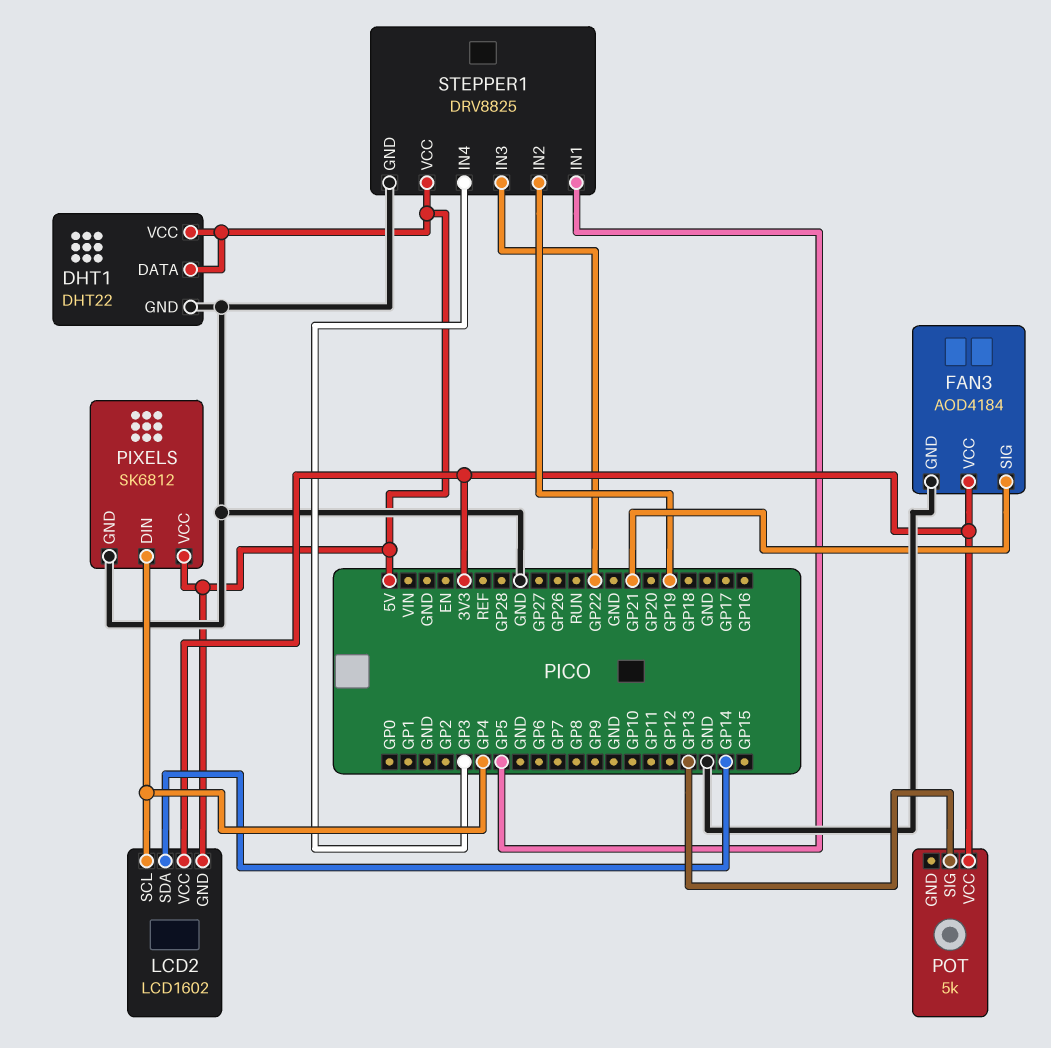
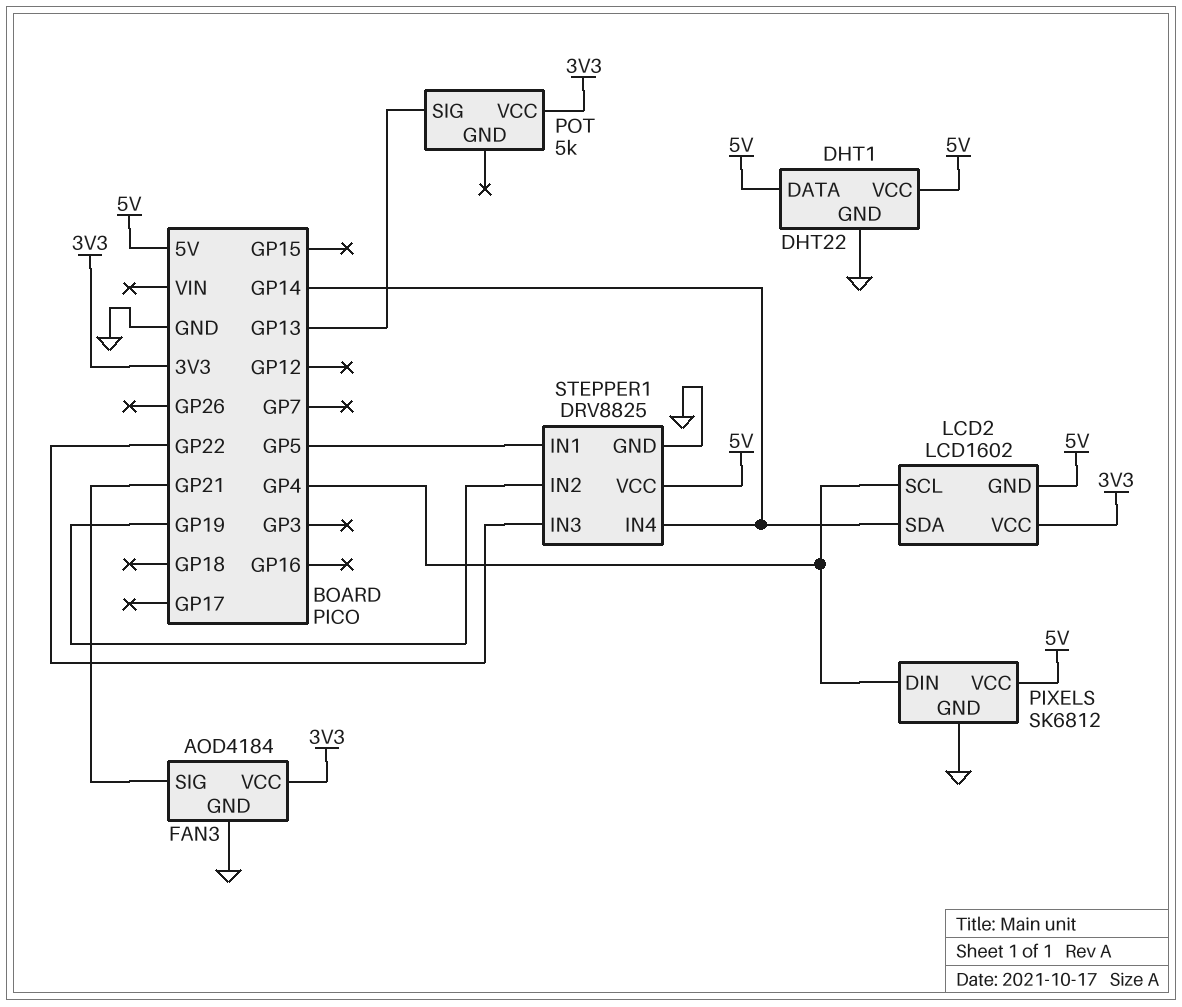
STEPPER1 pin IN4: GP3 -> GP14

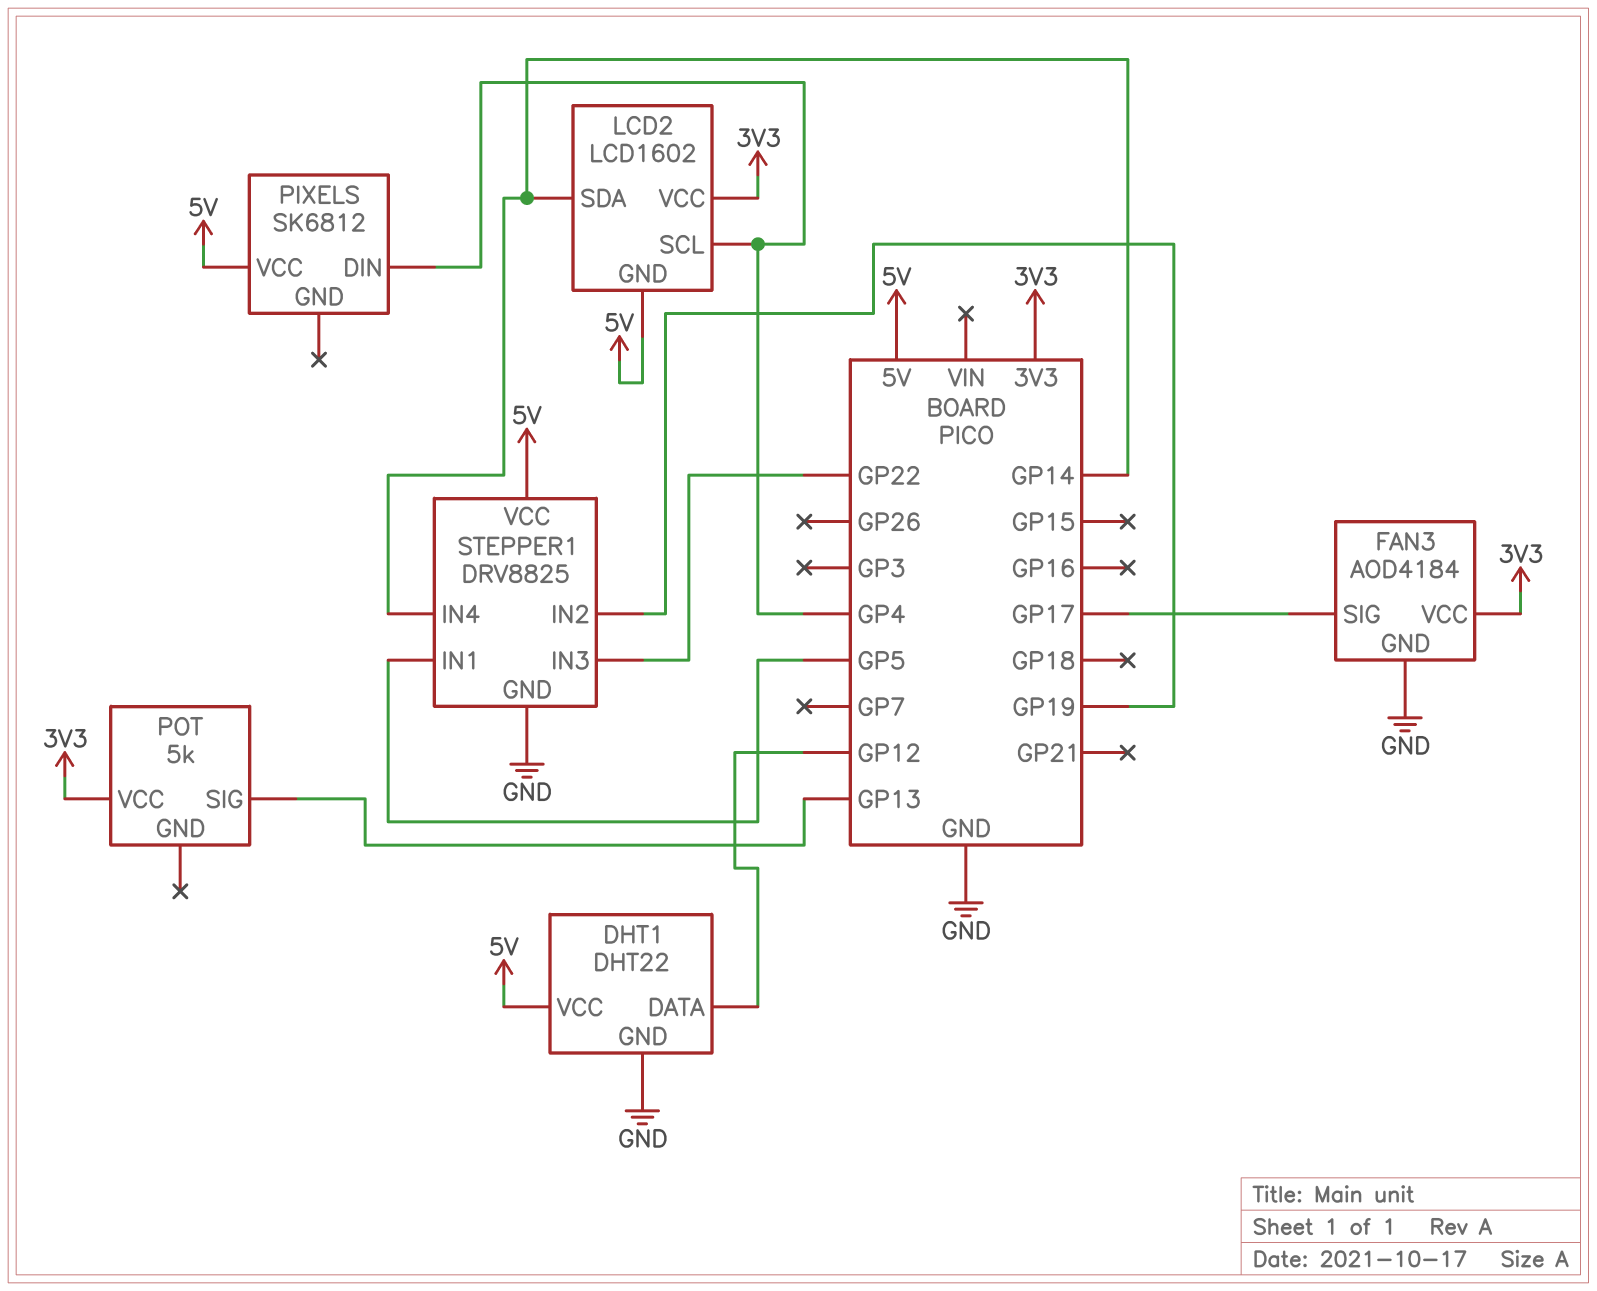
DHT1 pin DATA: 5V -> GP12
FAN3 pin SIG: GP21 -> GP17
PIXELS pin GND: GND -> none

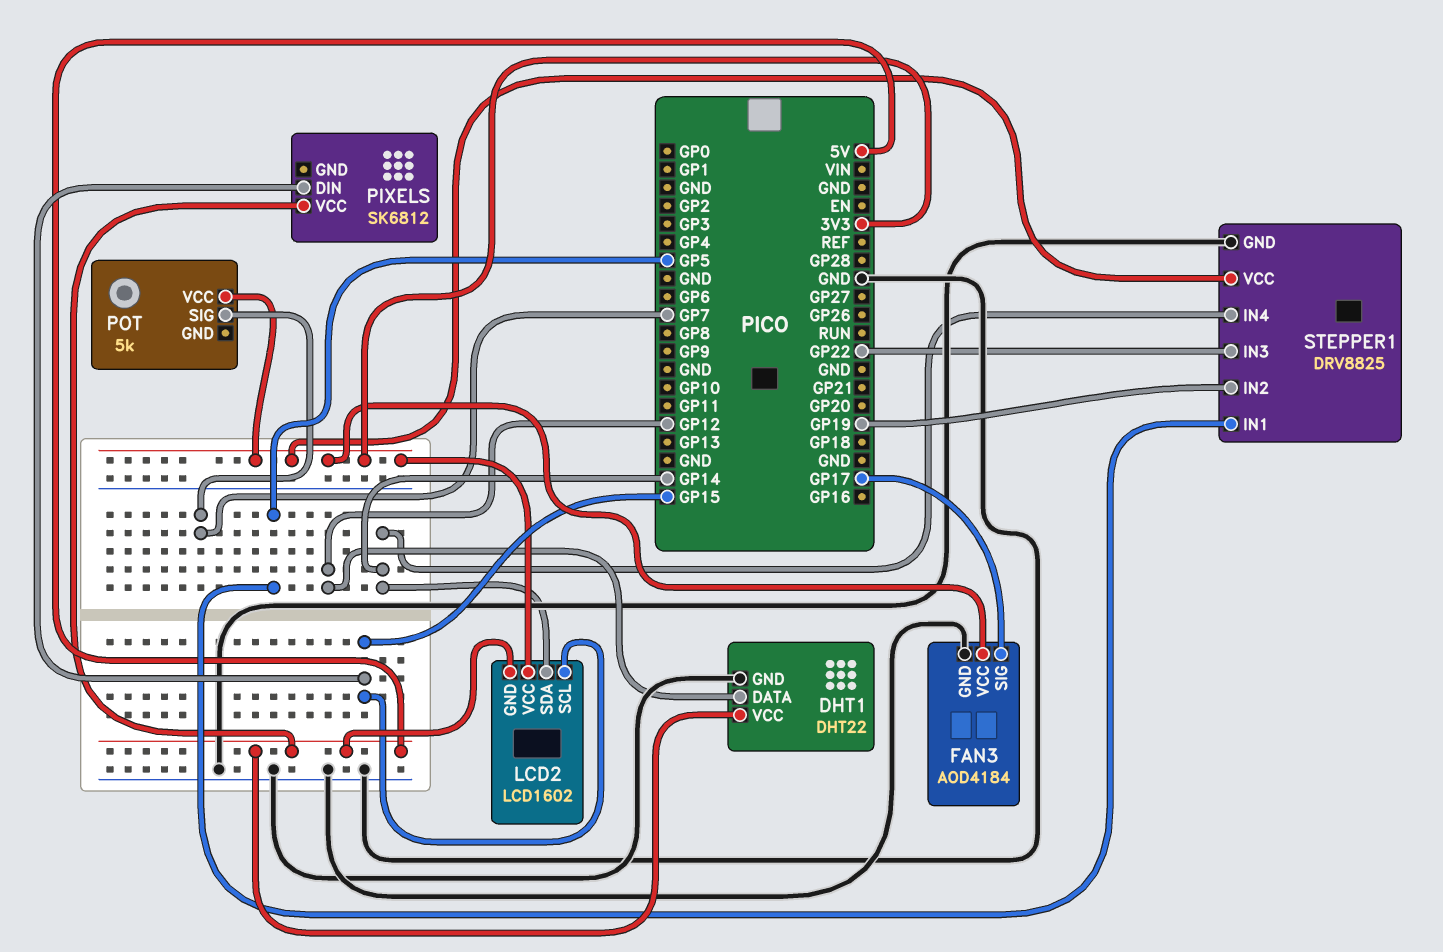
LCD2 pin SCL: GP4 -> GP15
PIXELS pin DIN: GP4 -> GP15
POT pin SIG: GP13 -> GP7
STEPPER1 pin VCC: 5V -> 3V3

